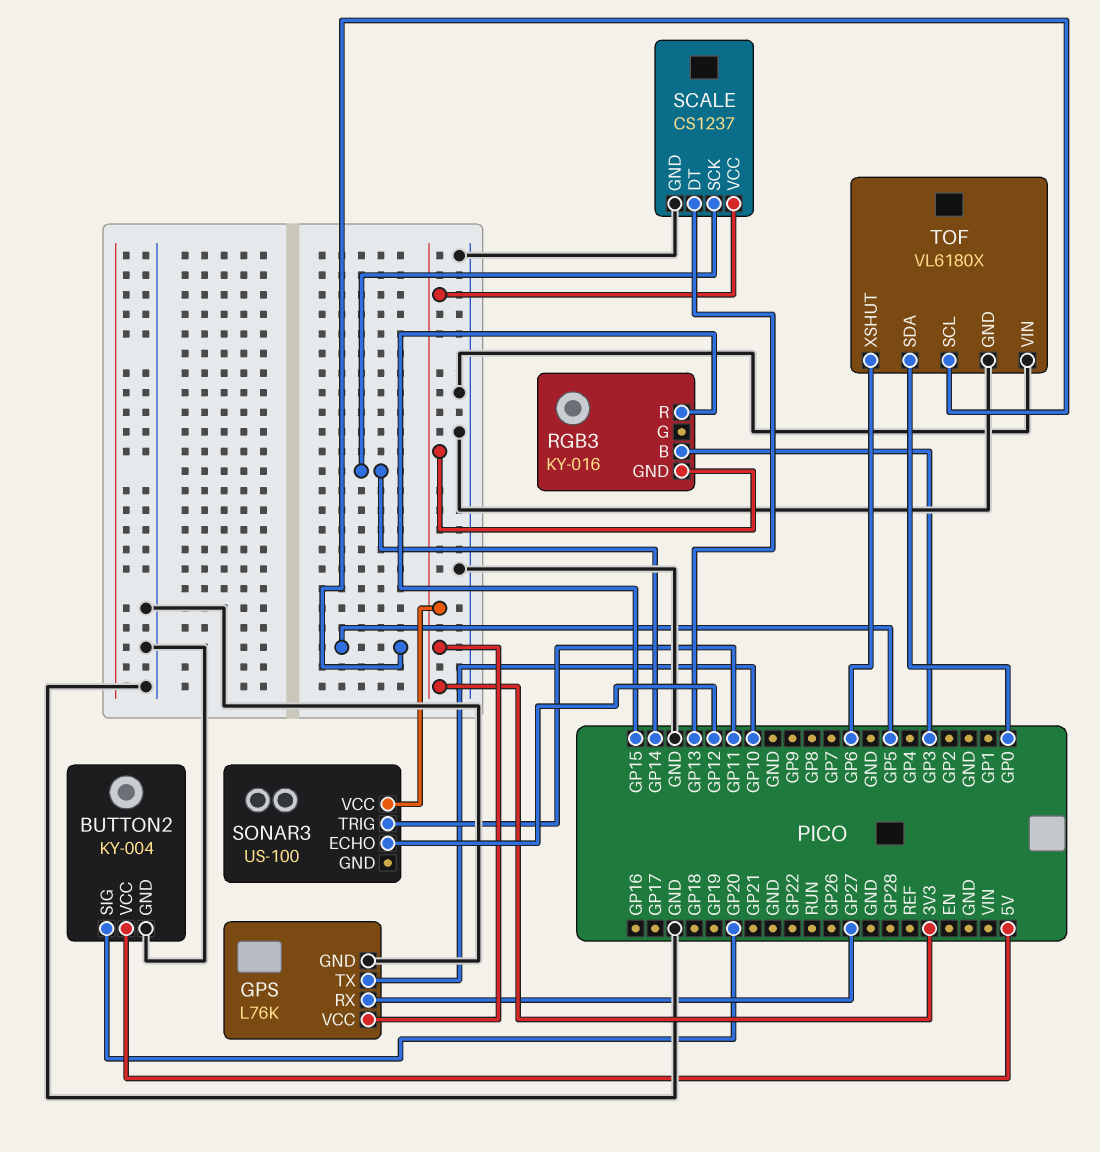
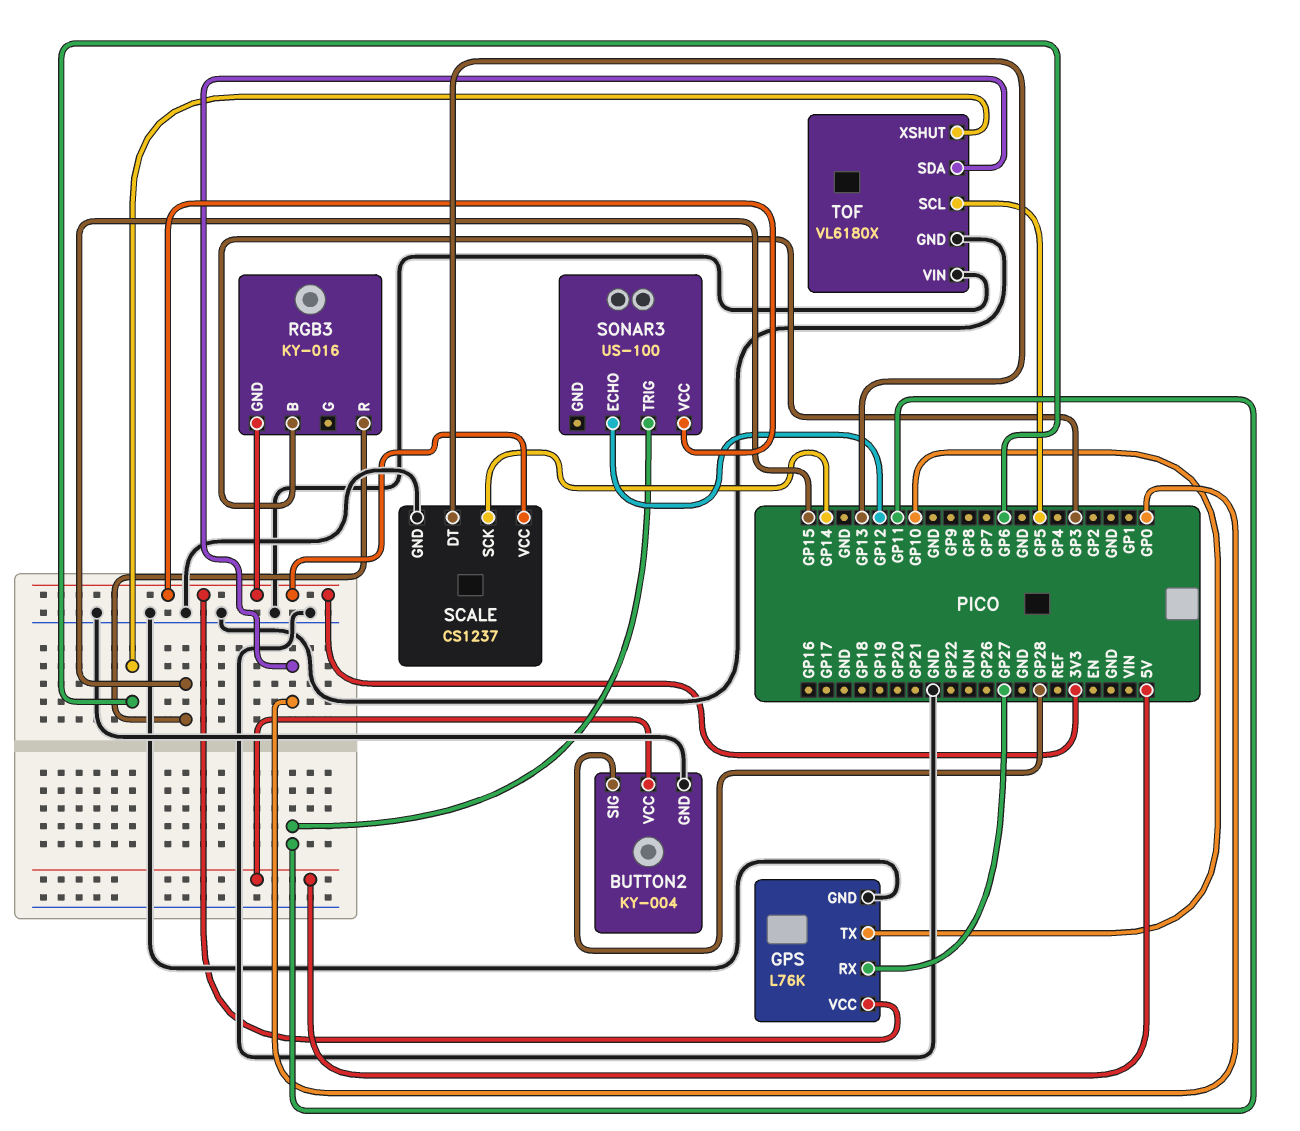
BUTTON2 pin SIG: GP20 -> GP28

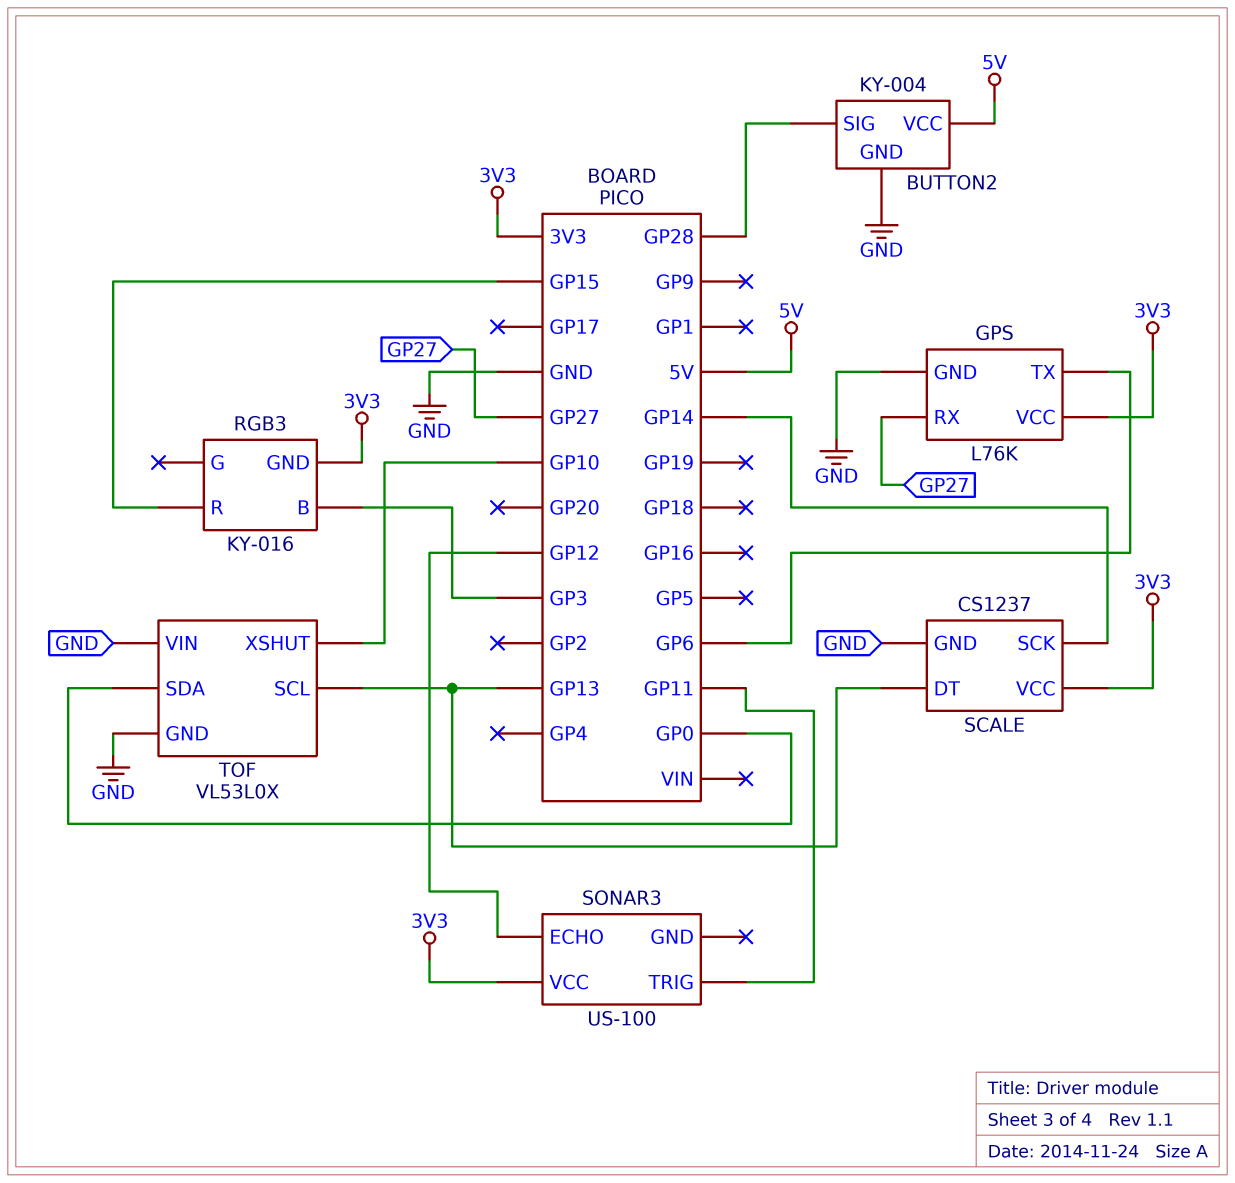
GPS pin TX: GP10 -> GP6
TOF: VL6180X -> VL53L0X
TOF pin SCL: GP5 -> GP13
TOF pin XSHUT: GP6 -> GP10

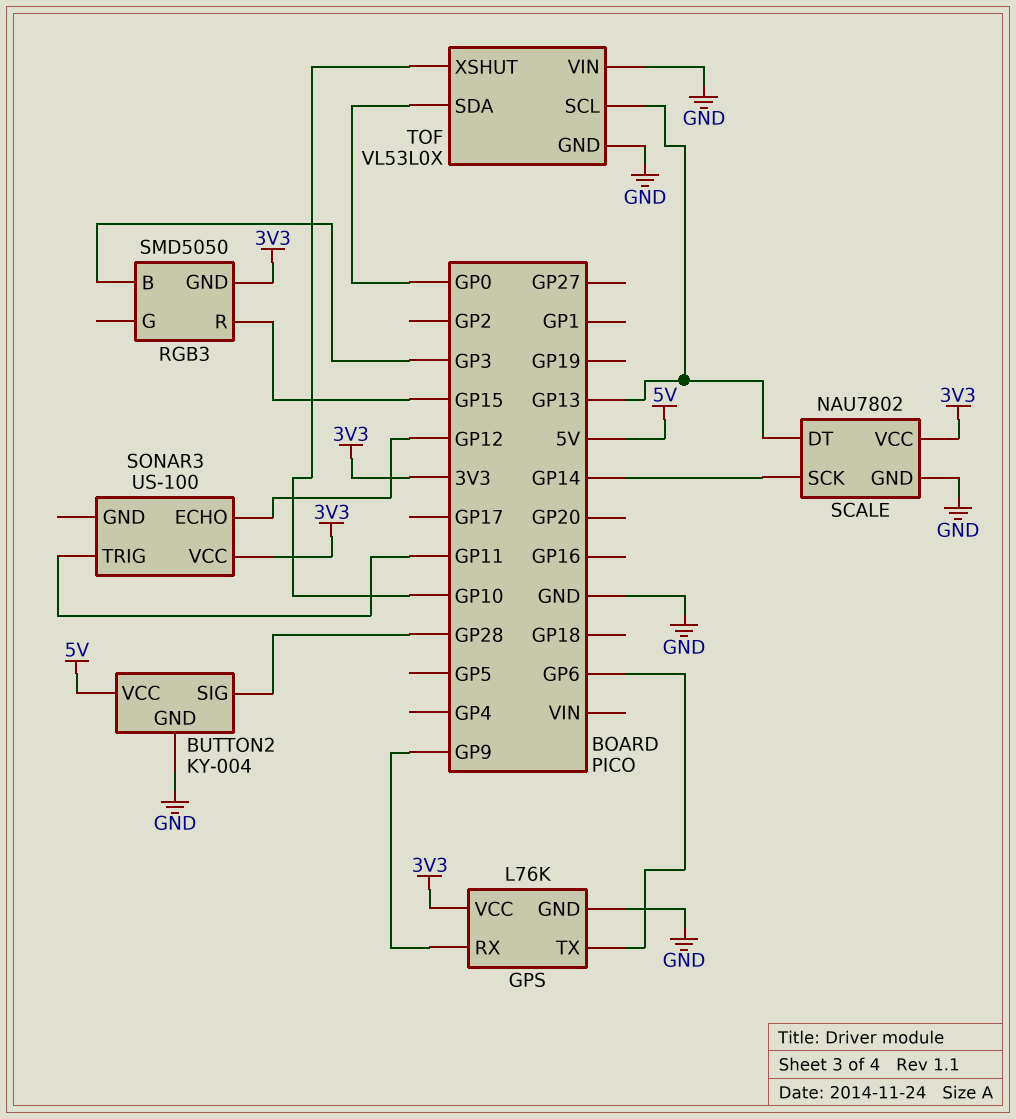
GPS pin RX: GP27 -> GP9
RGB3: KY-016 -> SMD5050
SCALE: CS1237 -> NAU7802

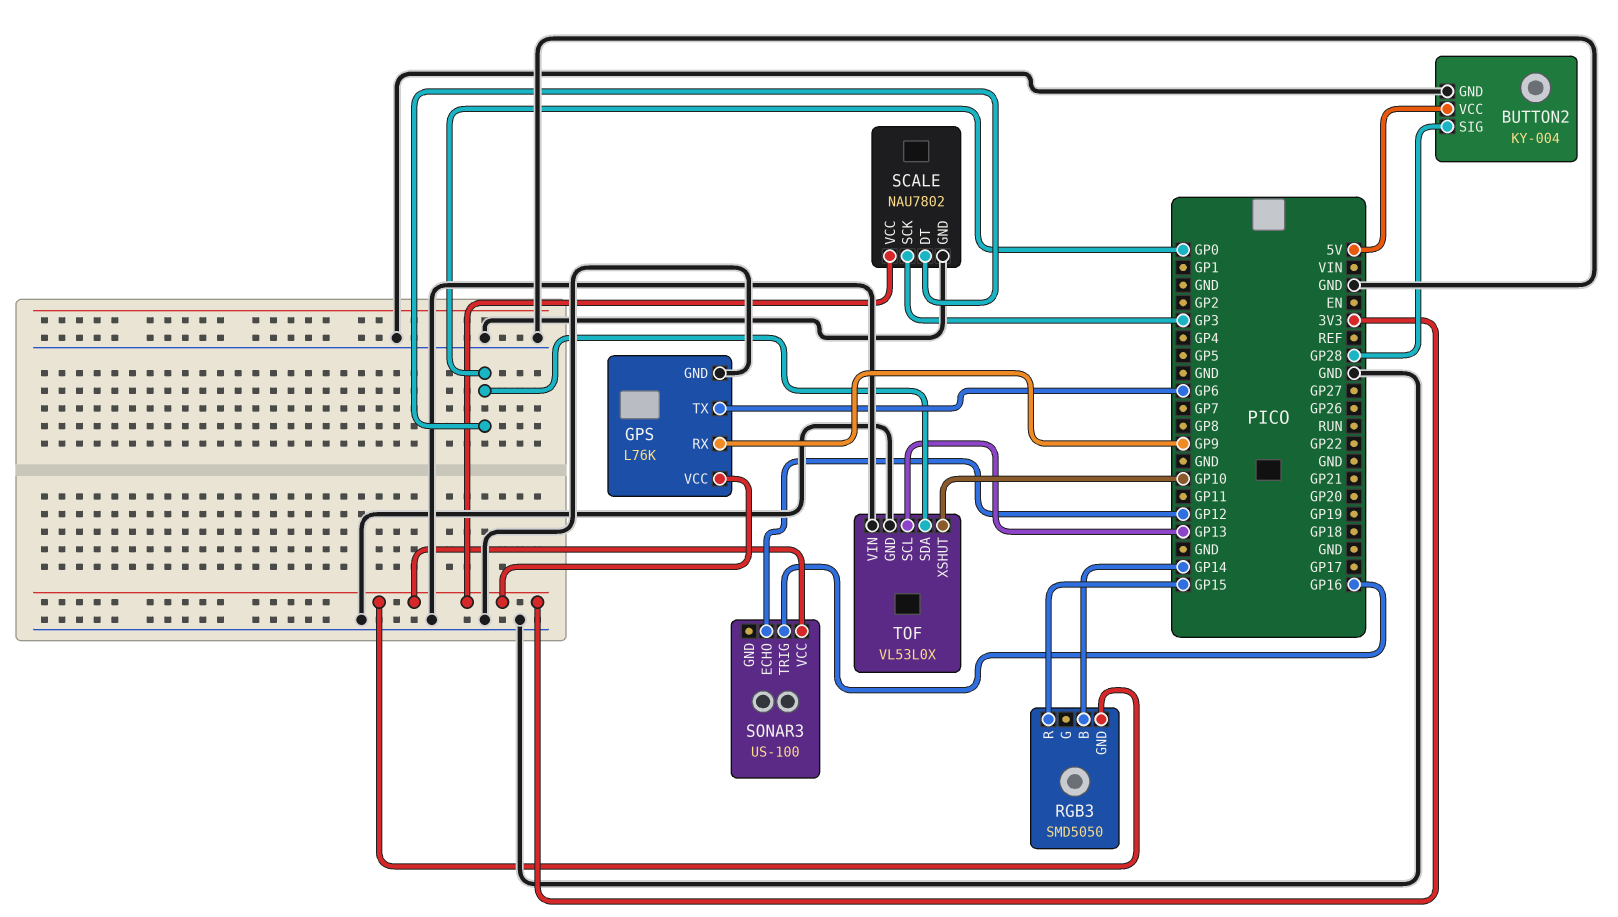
RGB3 pin B: GP3 -> GP14
SCALE pin DT: GP13 -> GP0
SCALE pin SCK: GP14 -> GP3
SONAR3 pin TRIG: GP11 -> GP16

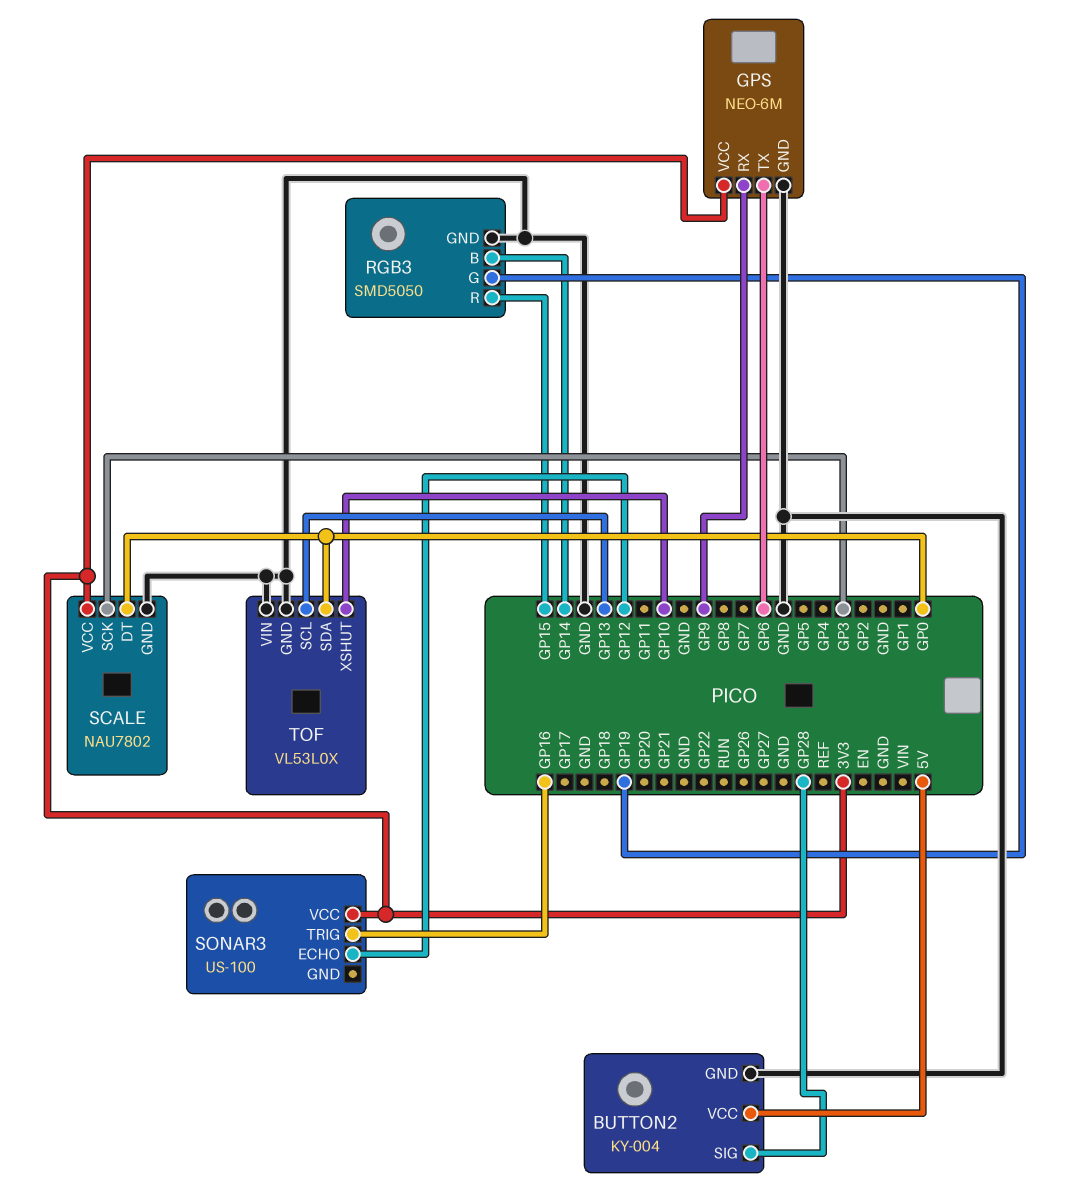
GPS: L76K -> NEO-6M
RGB3 pin G: none -> GP19
RGB3 pin GND: 3V3 -> GND

